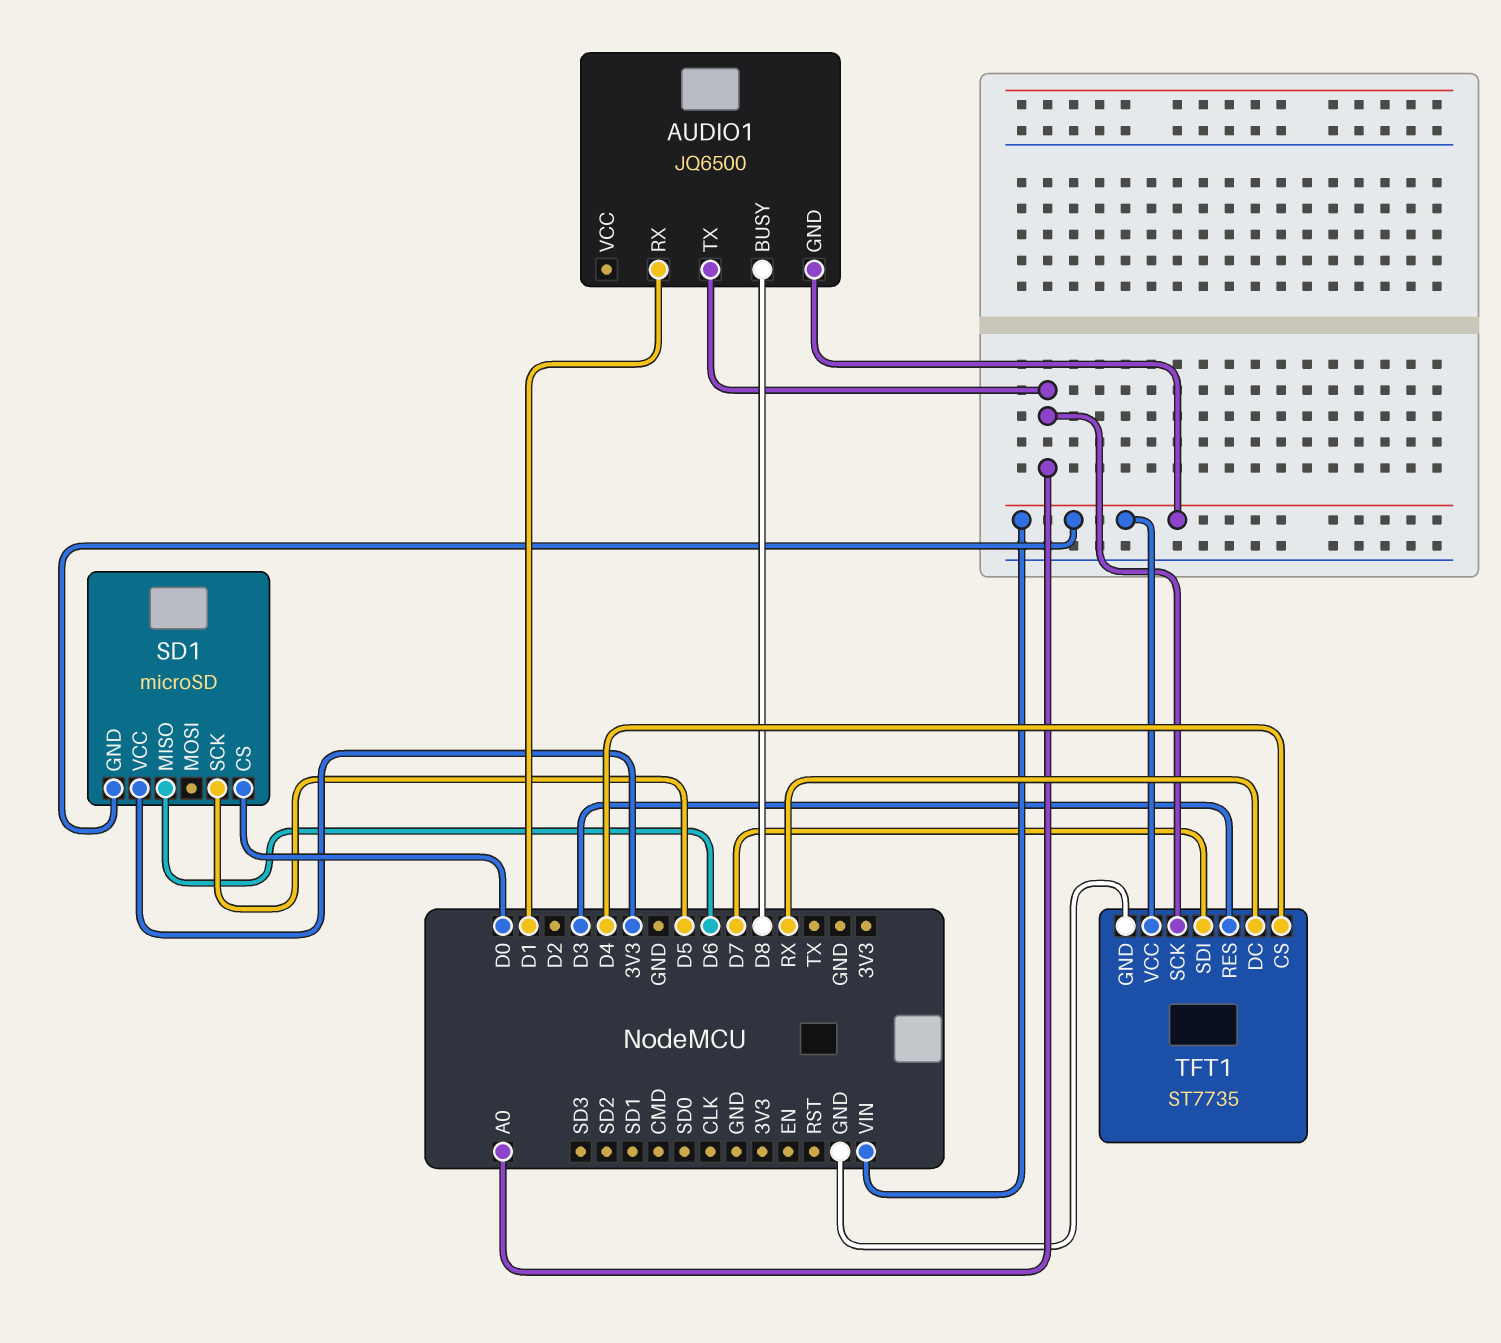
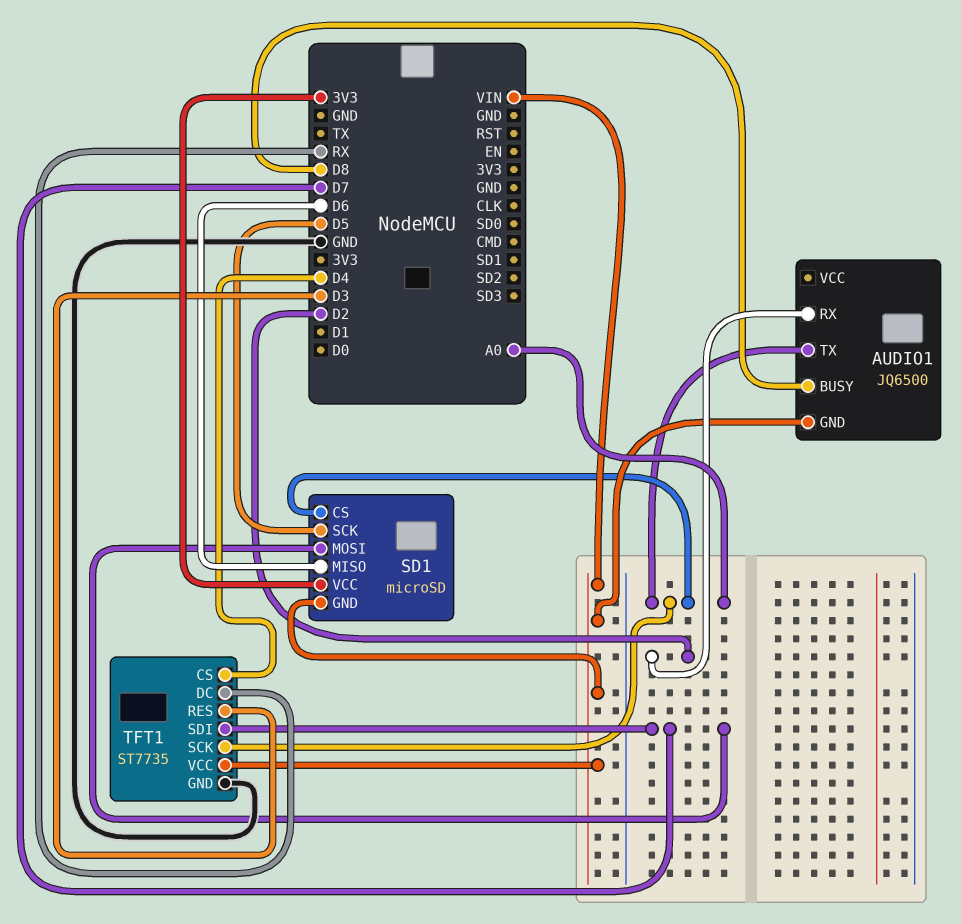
AUDIO1 pin RX: D1 -> D2
SD1 pin CS: D0 -> A0
SD1 pin MOSI: none -> D7

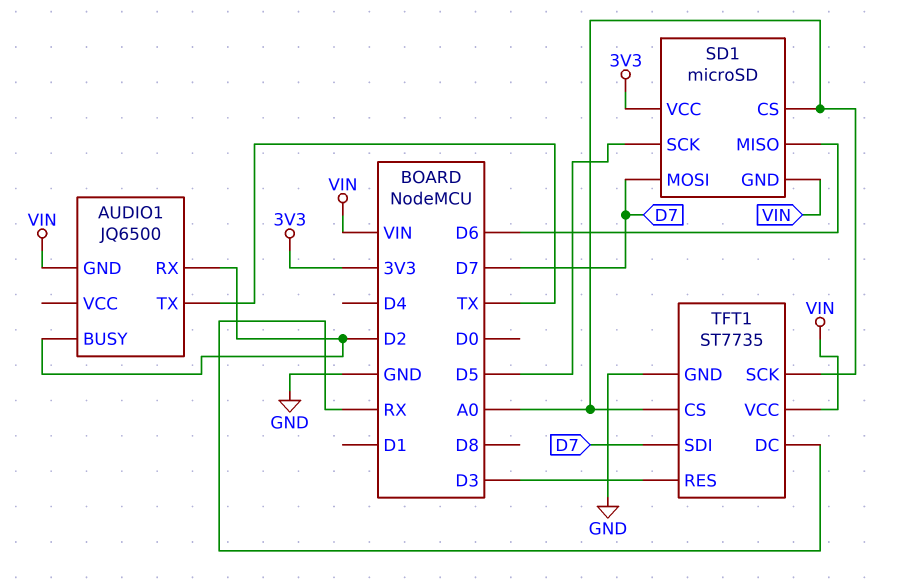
AUDIO1 pin BUSY: D8 -> D2
AUDIO1 pin TX: A0 -> TX
TFT1 pin CS: D4 -> A0

